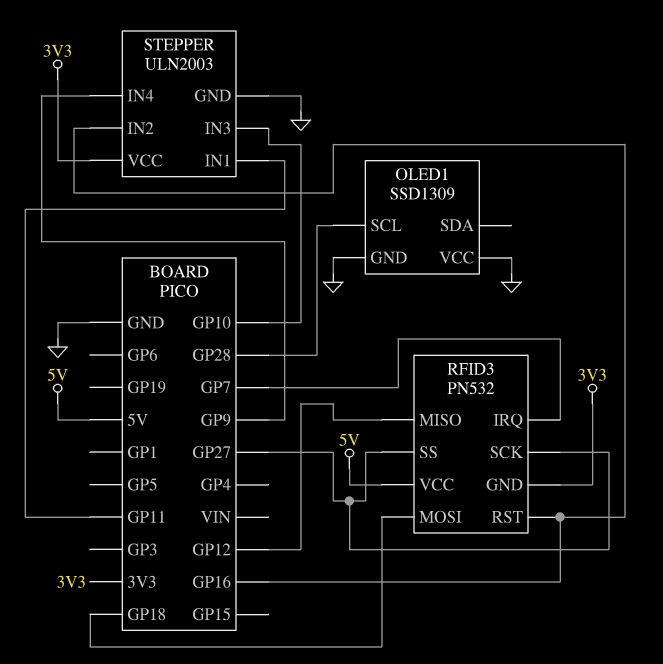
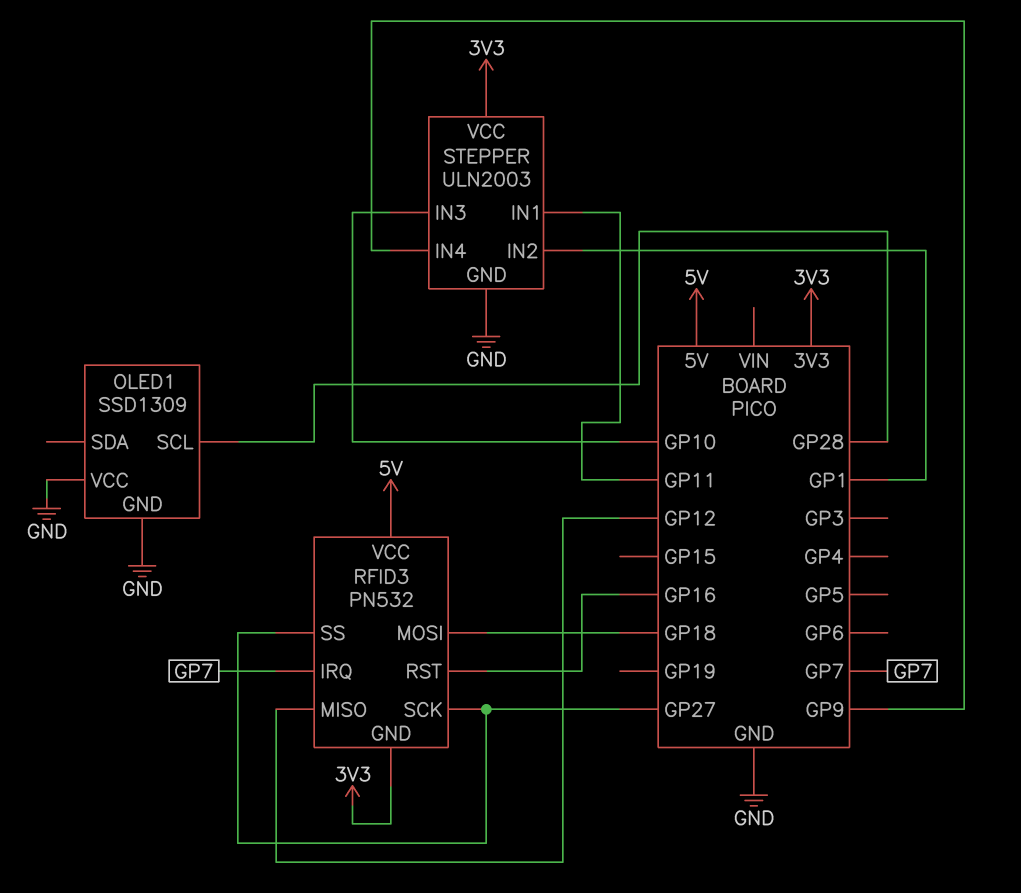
STEPPER pin IN2: GP16 -> GP1

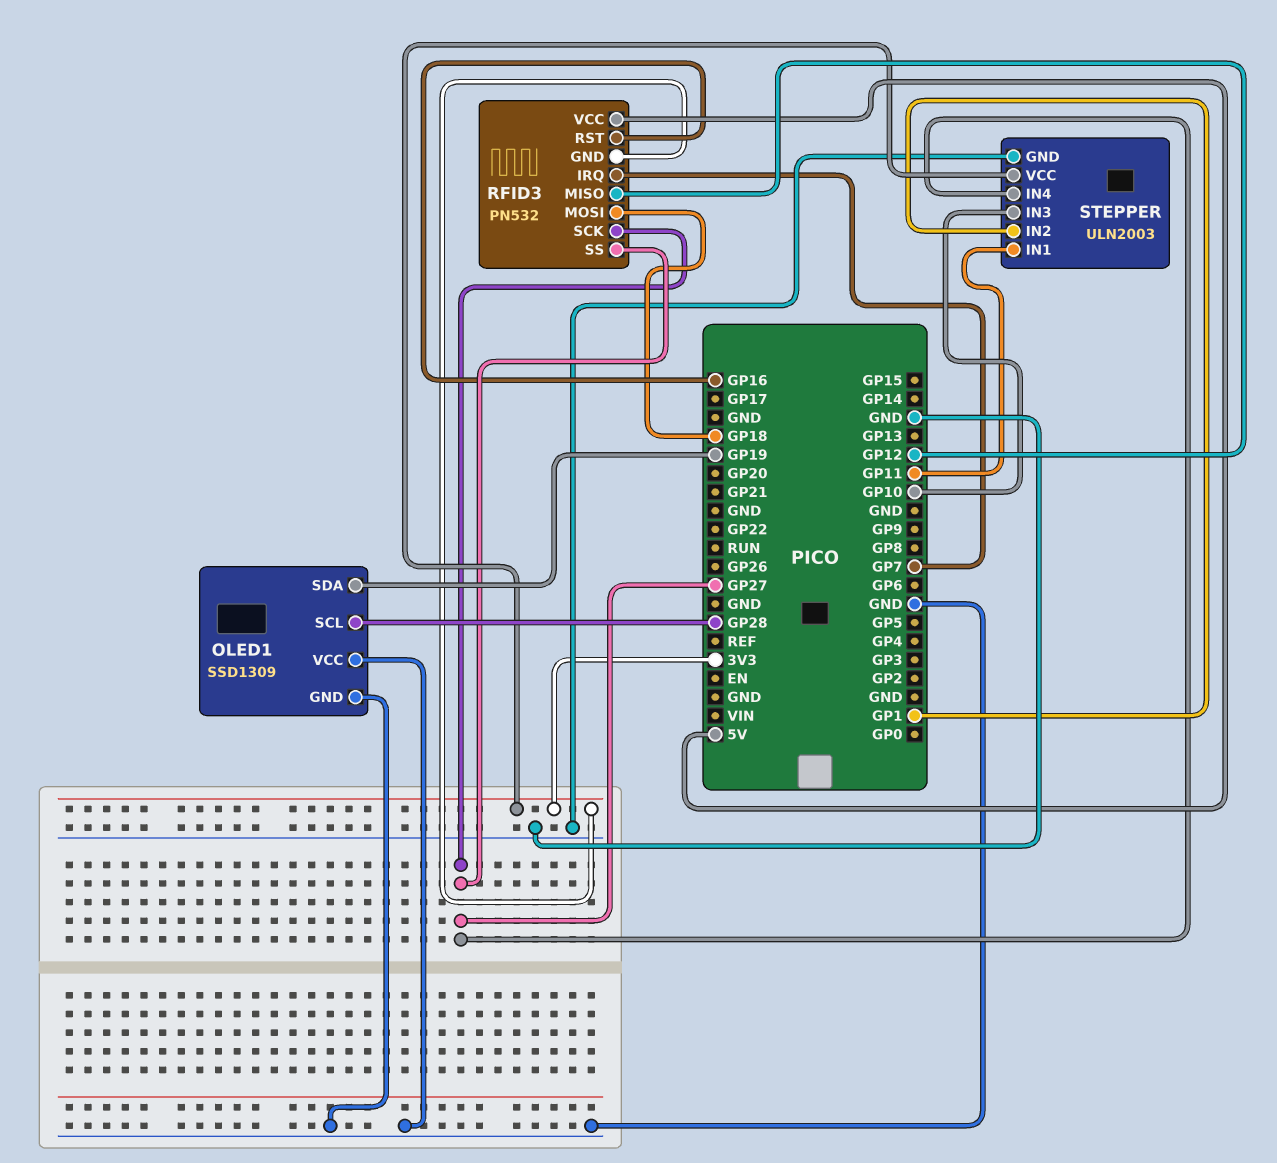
OLED1 pin SDA: none -> GP19
STEPPER pin IN4: GP9 -> GP27

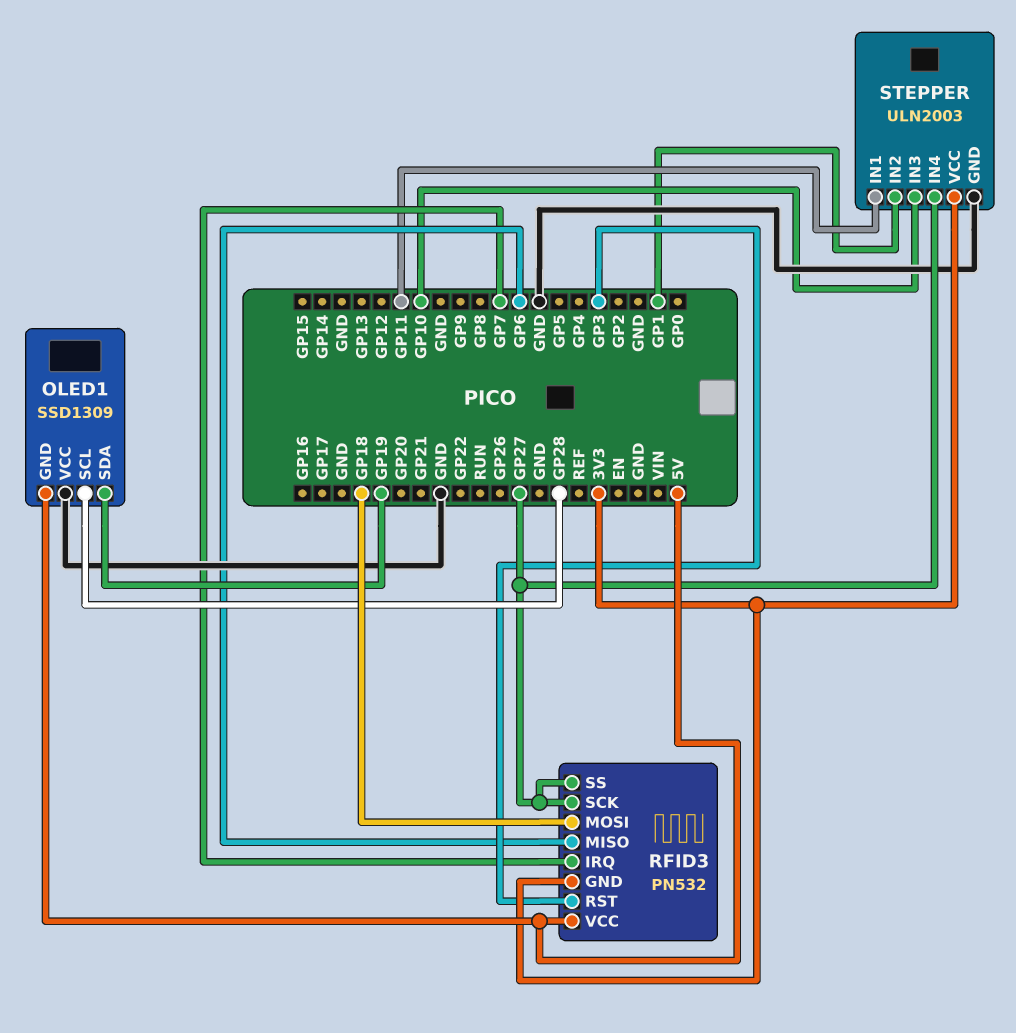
OLED1 pin GND: GND -> 5V
RFID3 pin MISO: GP12 -> GP6
RFID3 pin RST: GP16 -> GP3

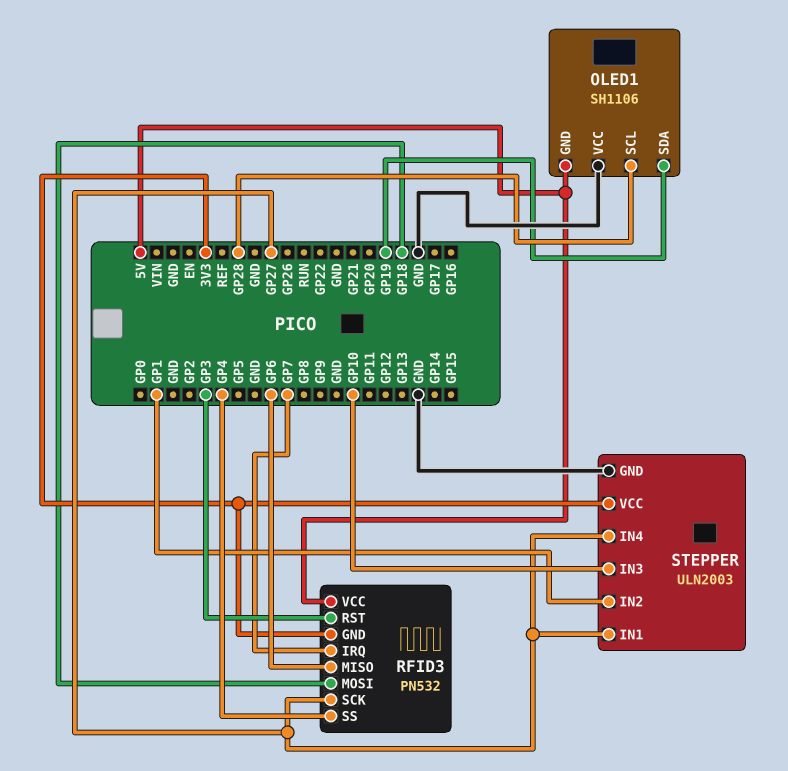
OLED1: SSD1309 -> SH1106
RFID3 pin SS: GP27 -> GP4
STEPPER pin IN1: GP11 -> GP27

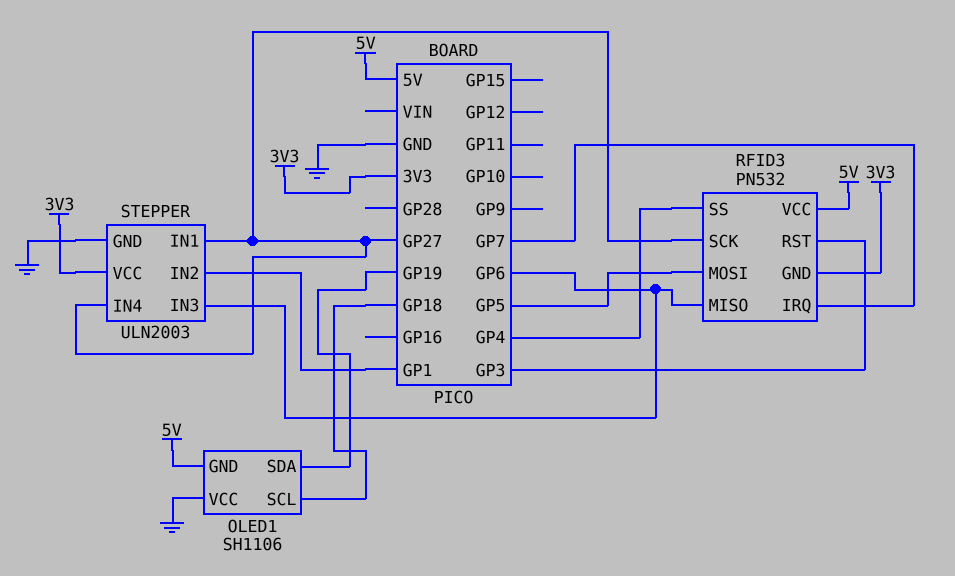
OLED1 pin SCL: GP28 -> GP18
RFID3 pin MOSI: GP18 -> GP5
STEPPER pin IN3: GP10 -> GP6

